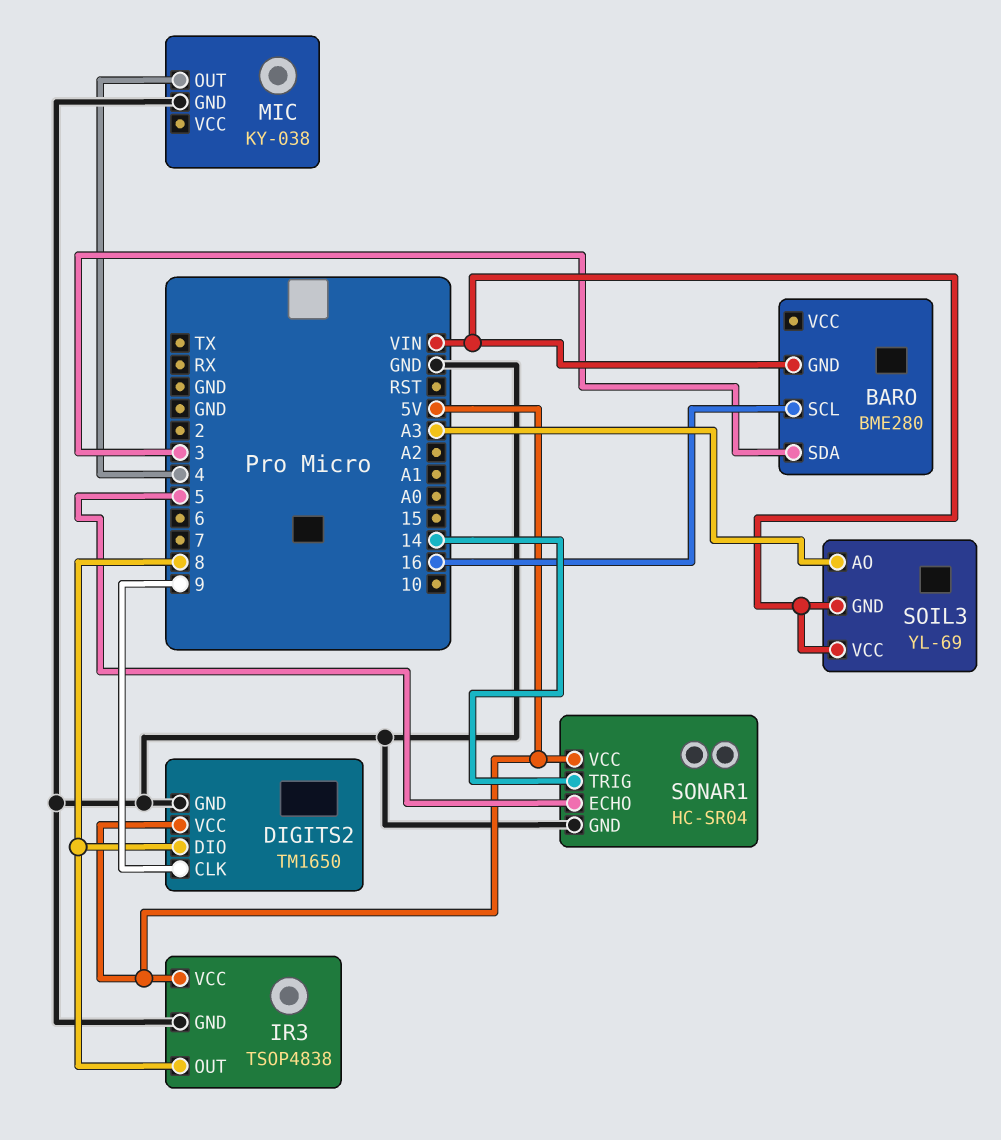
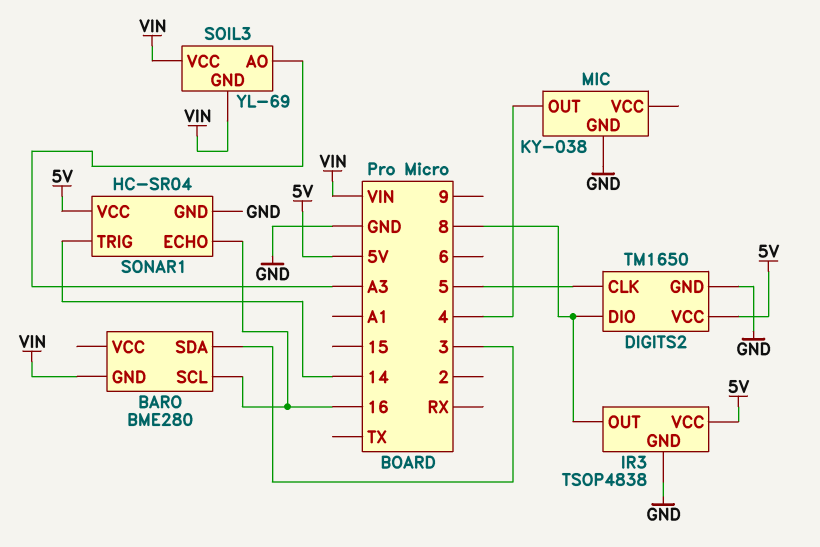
DIGITS2 pin CLK: 9 -> 5
SONAR1 pin ECHO: 5 -> 16

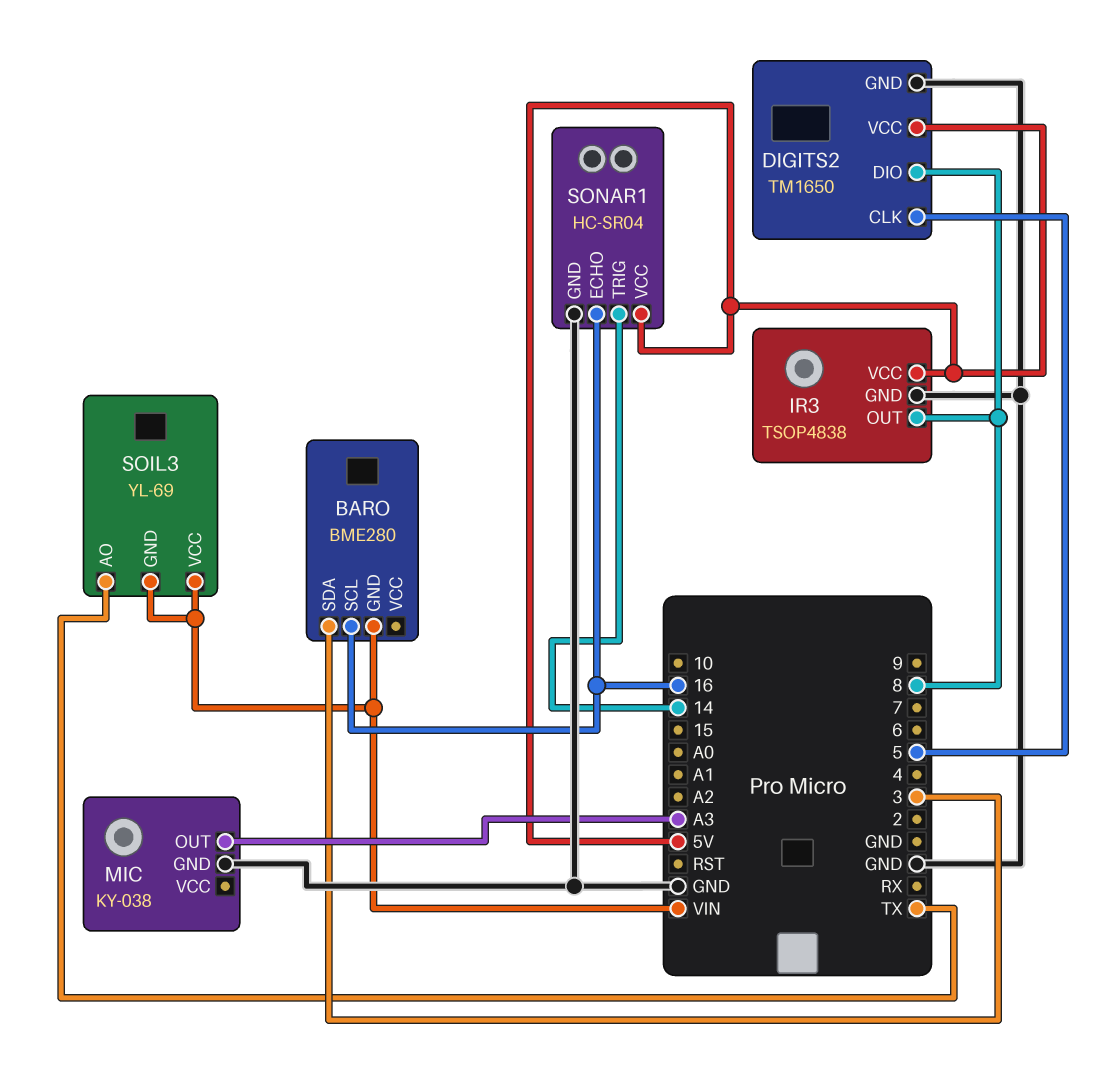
MIC pin OUT: 4 -> A3
SOIL3 pin AO: A3 -> TX

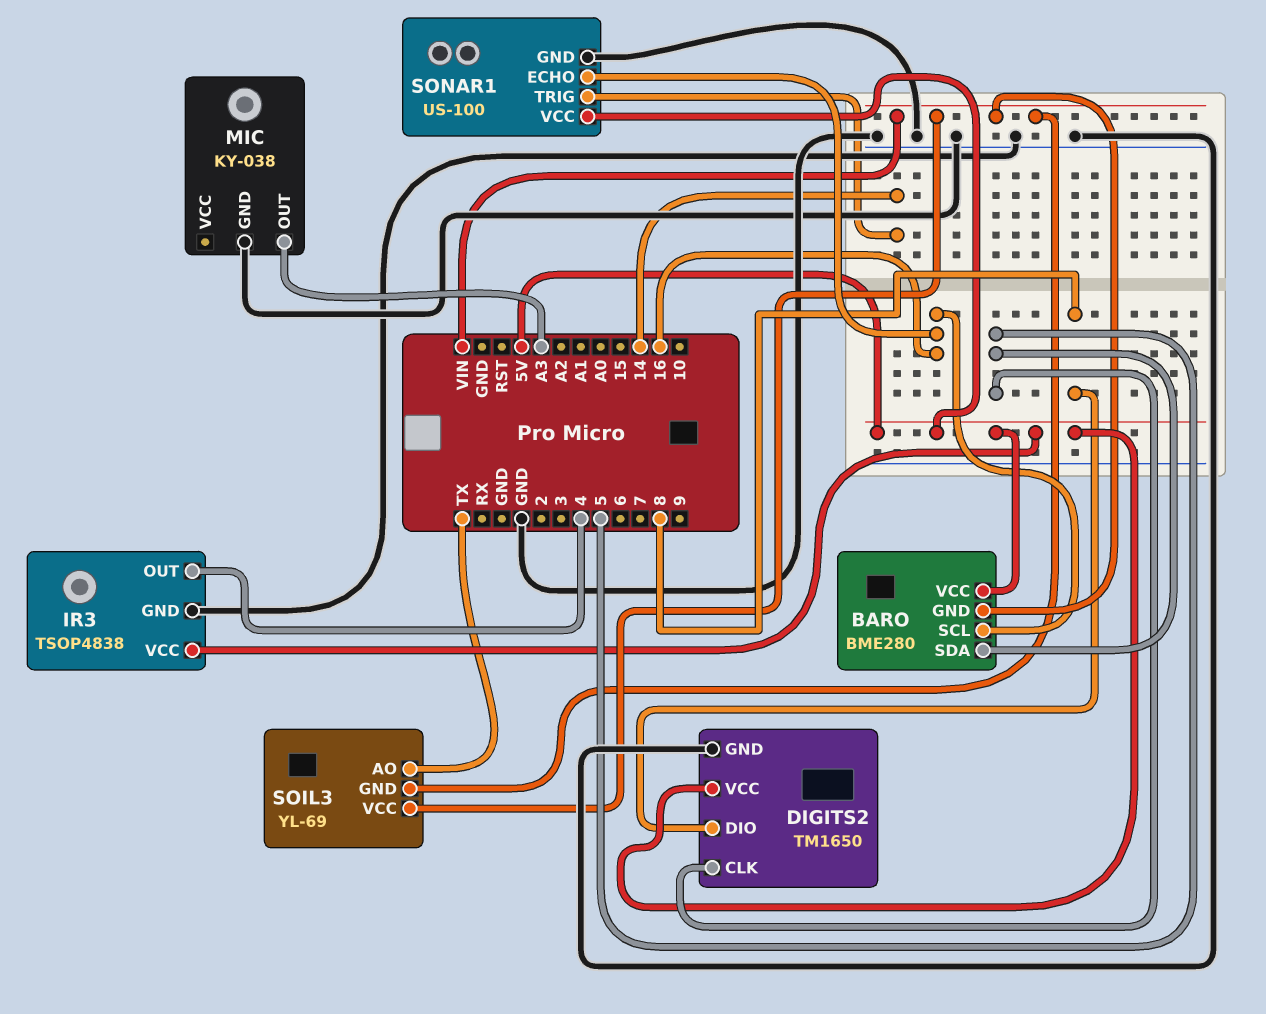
BARO pin SDA: 3 -> 5
BARO pin VCC: none -> 5V
IR3 pin OUT: 8 -> 4
SONAR1: HC-SR04 -> US-100

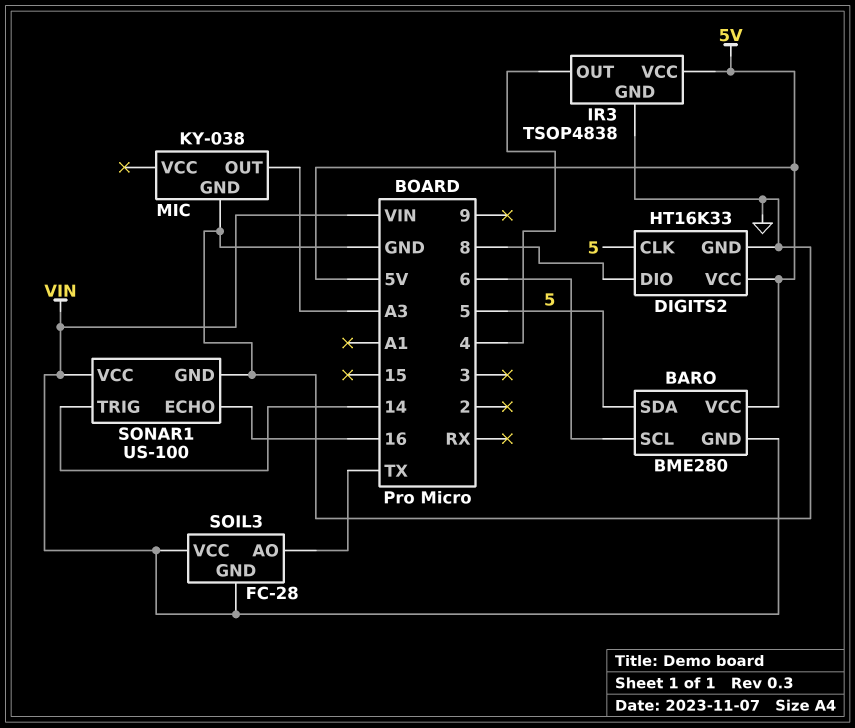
BARO pin SCL: 16 -> 6
DIGITS2: TM1650 -> HT16K33
SOIL3: YL-69 -> FC-28
SONAR1 pin VCC: 5V -> VIN

